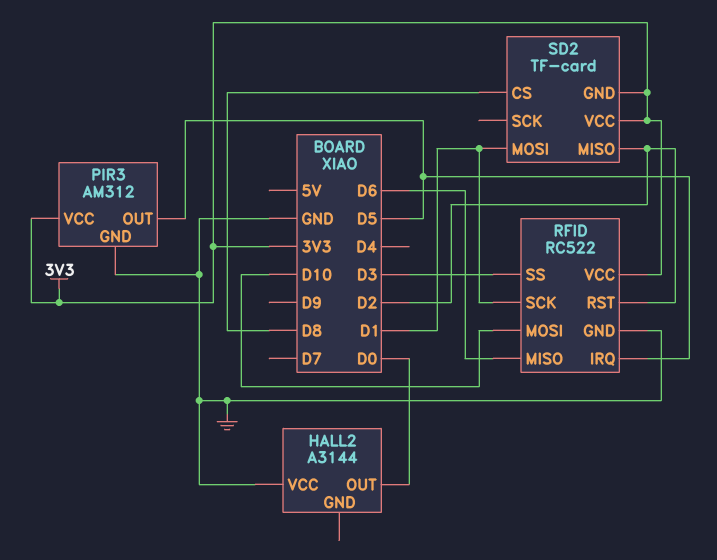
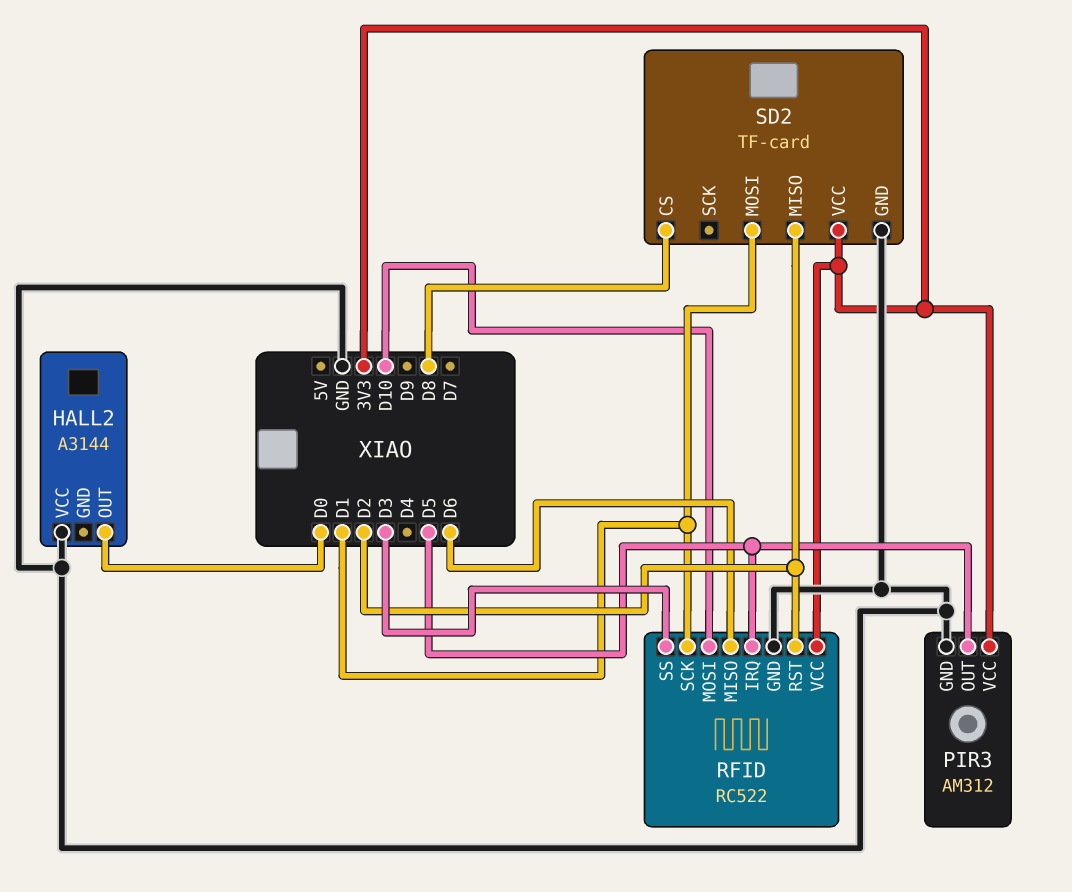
SD2 pin GND: 3V3 -> GND

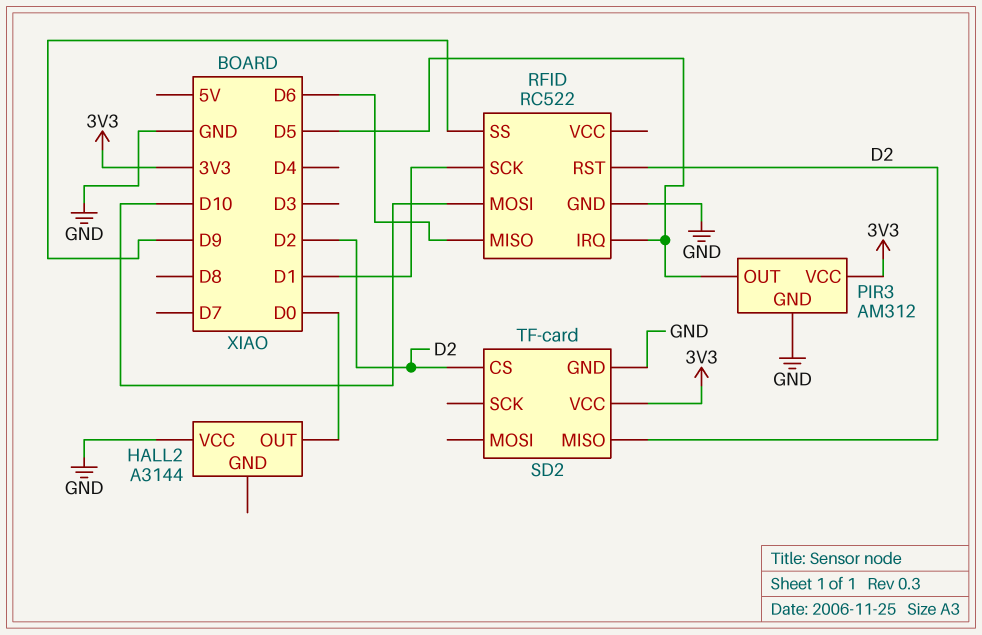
RFID pin SS: D3 -> D9
RFID pin VCC: 3V3 -> none
SD2 pin CS: D8 -> D2
SD2 pin MOSI: D1 -> none

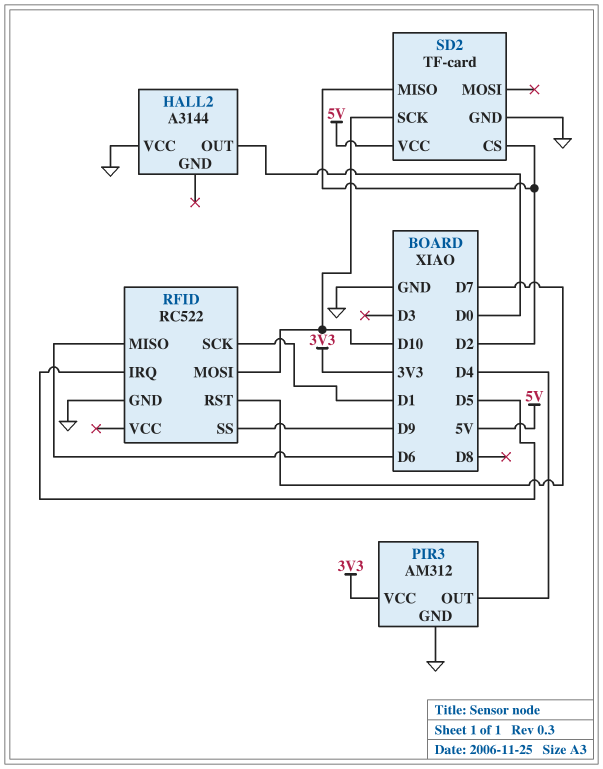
PIR3 pin OUT: D5 -> D4
RFID pin RST: D2 -> D7
SD2 pin SCK: none -> D10
SD2 pin VCC: 3V3 -> 5V

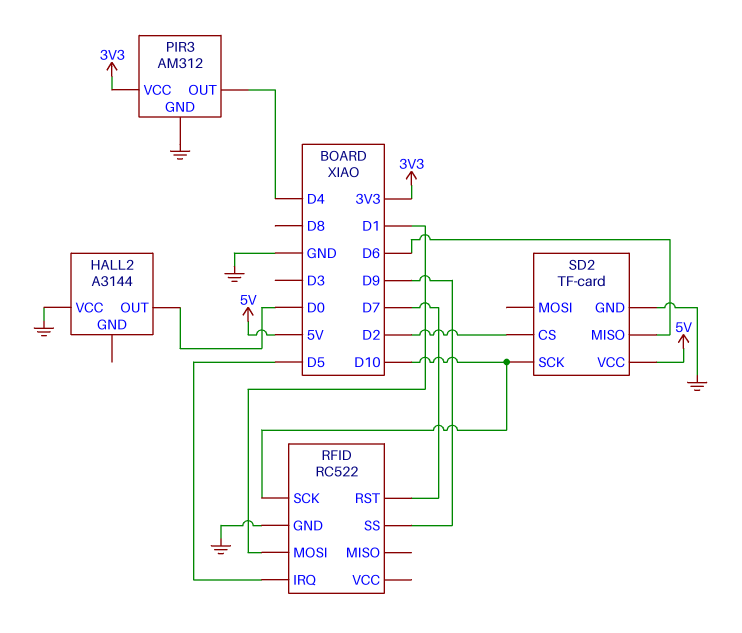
RFID pin MISO: D6 -> none
RFID pin MOSI: D10 -> D1
RFID pin SCK: D1 -> D10
SD2 pin MISO: D2 -> D6

